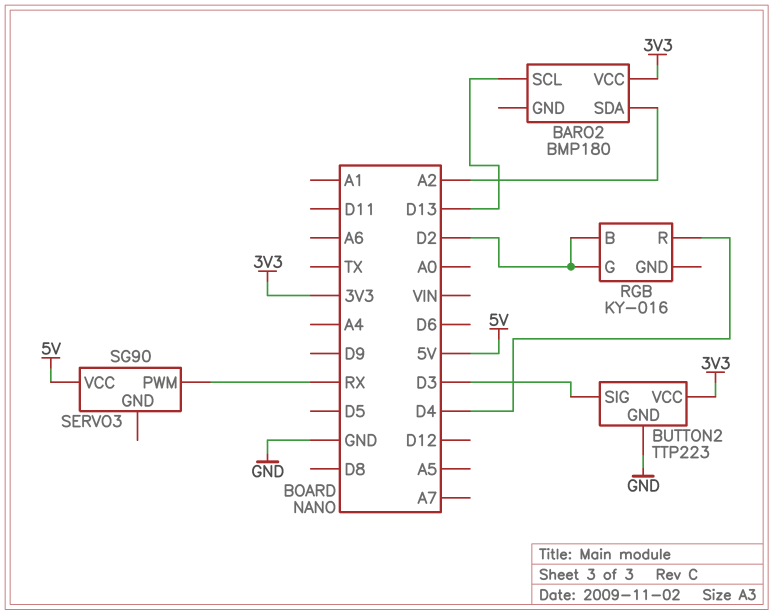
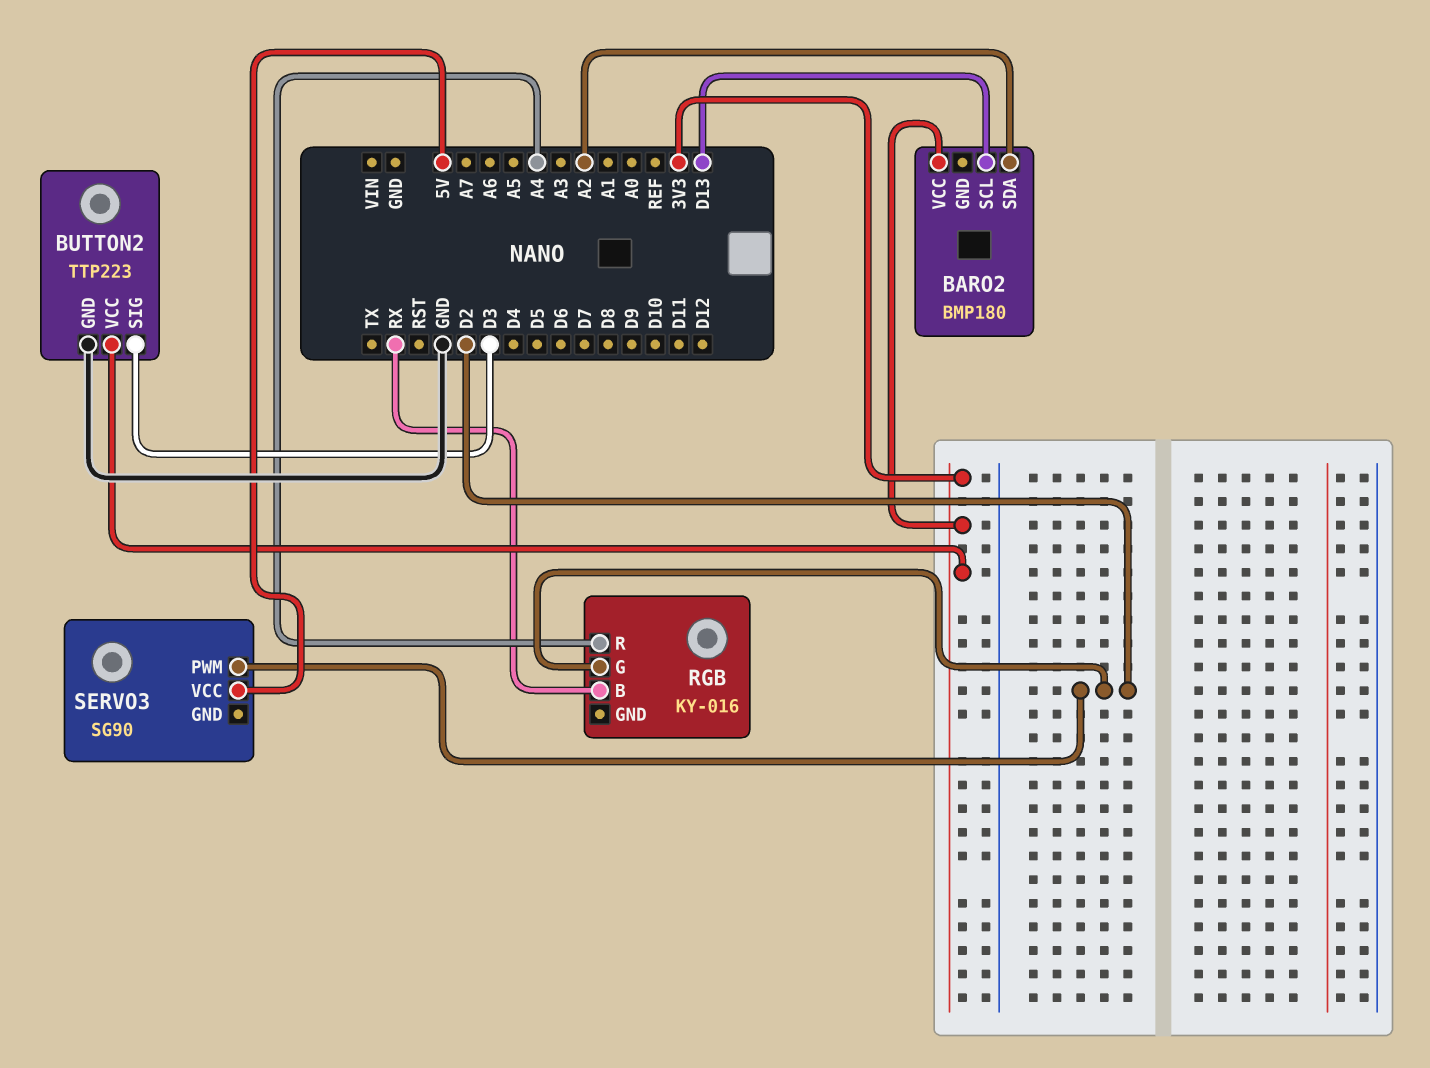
RGB pin B: D2 -> RX
RGB pin R: D4 -> A4
SERVO3 pin PWM: RX -> D2

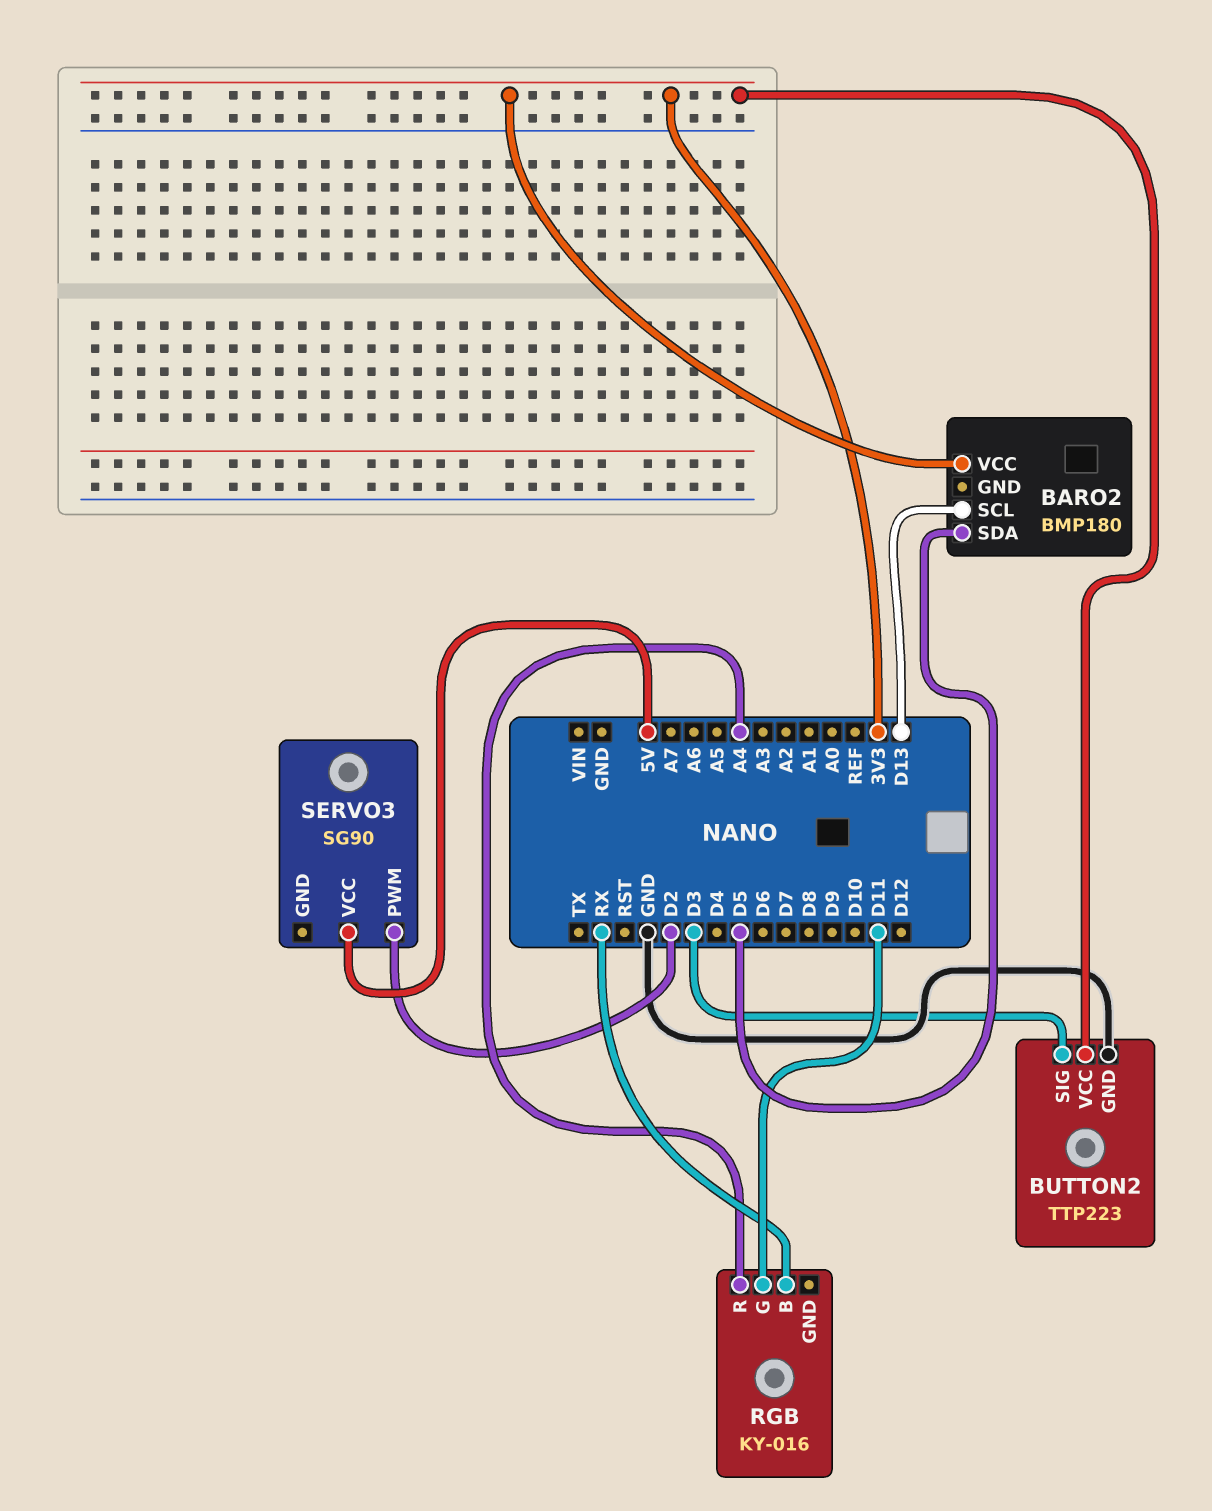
BARO2 pin SDA: A2 -> D5
RGB pin G: D2 -> D11

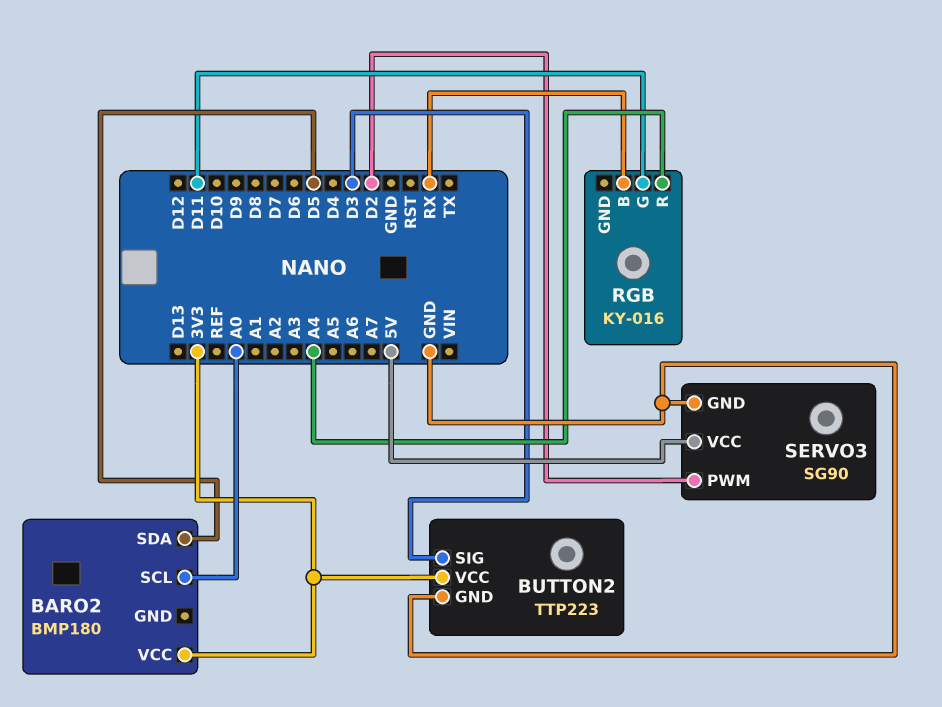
BARO2 pin SCL: D13 -> A0
SERVO3 pin GND: none -> GND

